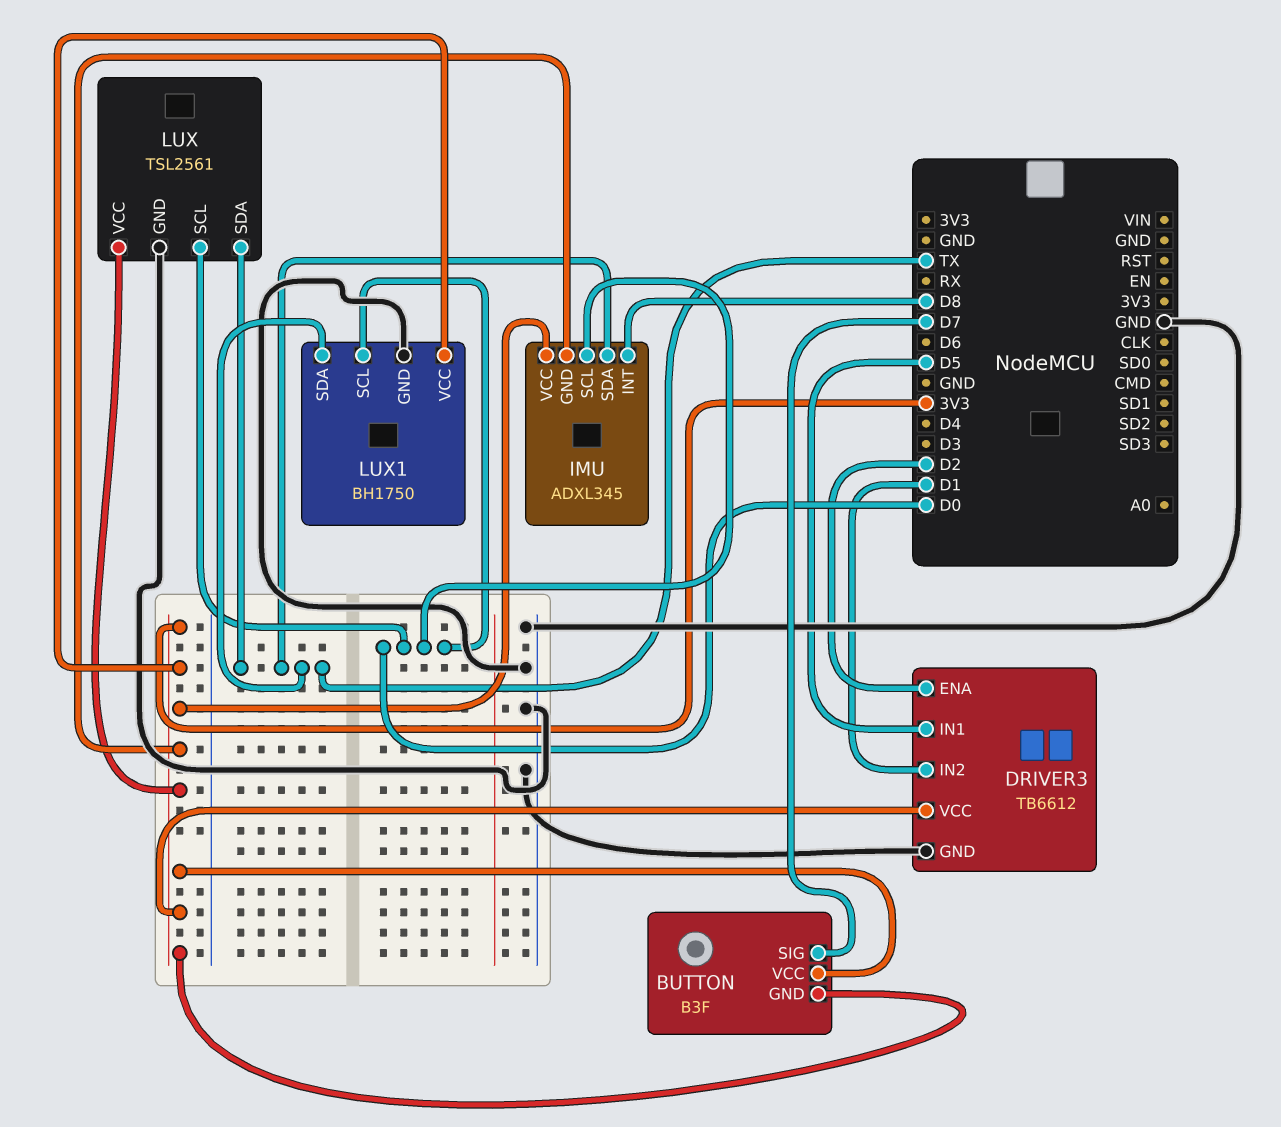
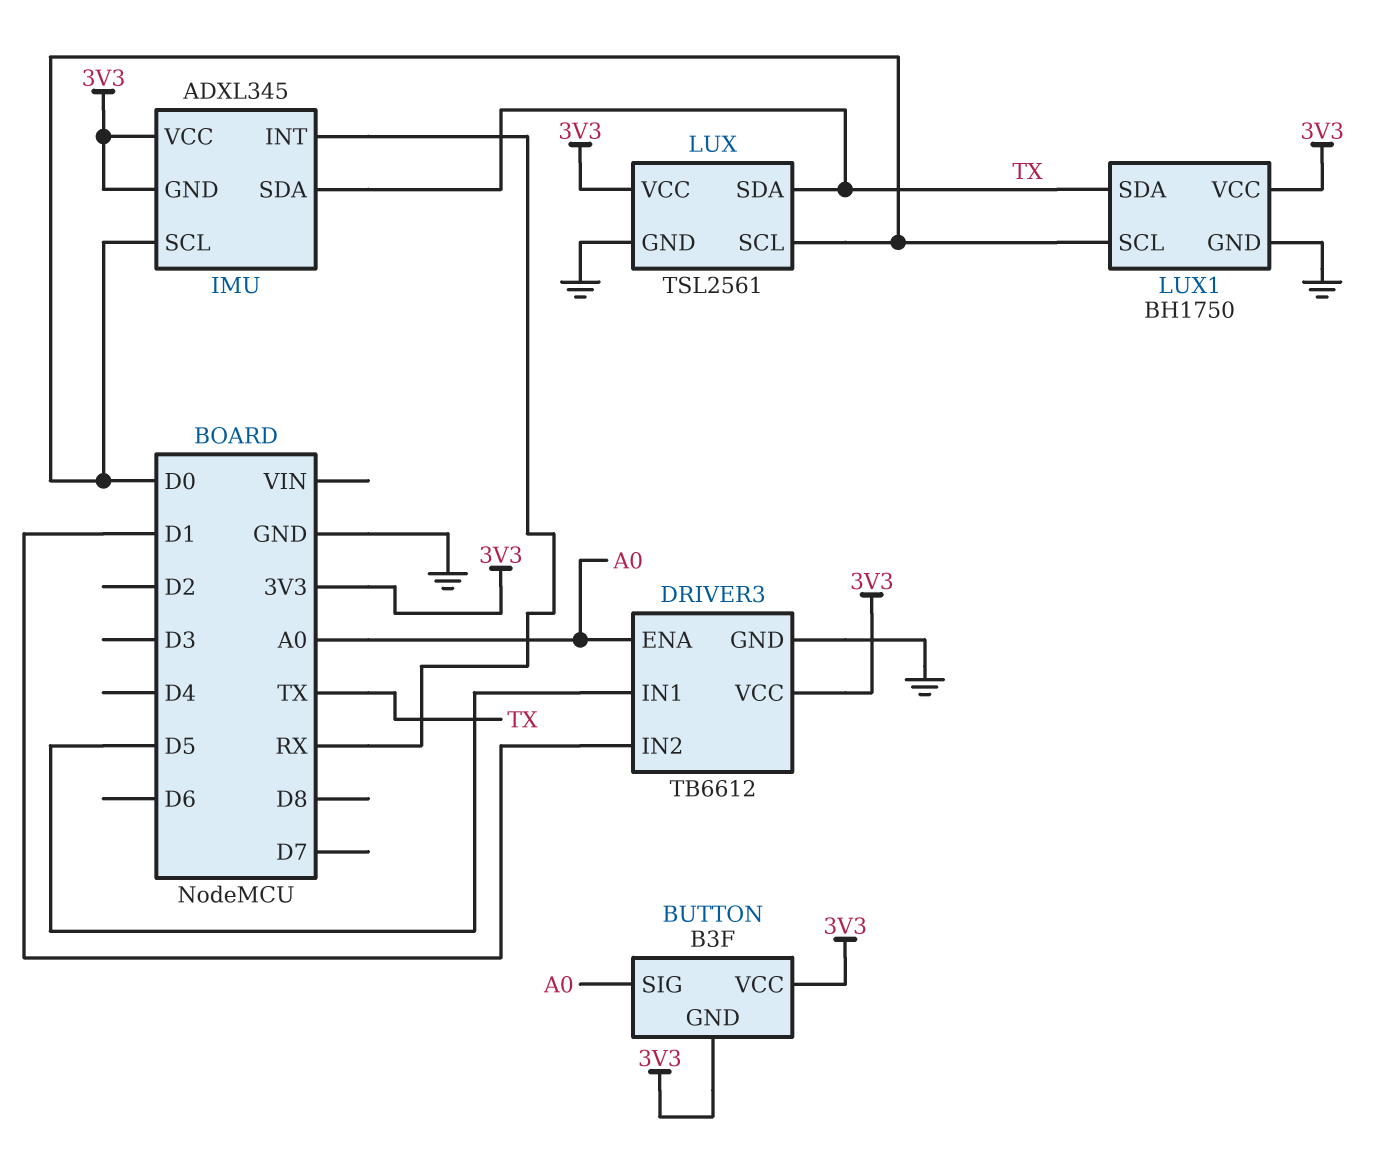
BUTTON pin SIG: D7 -> A0
DRIVER3 pin ENA: D2 -> A0
IMU pin INT: D8 -> RX

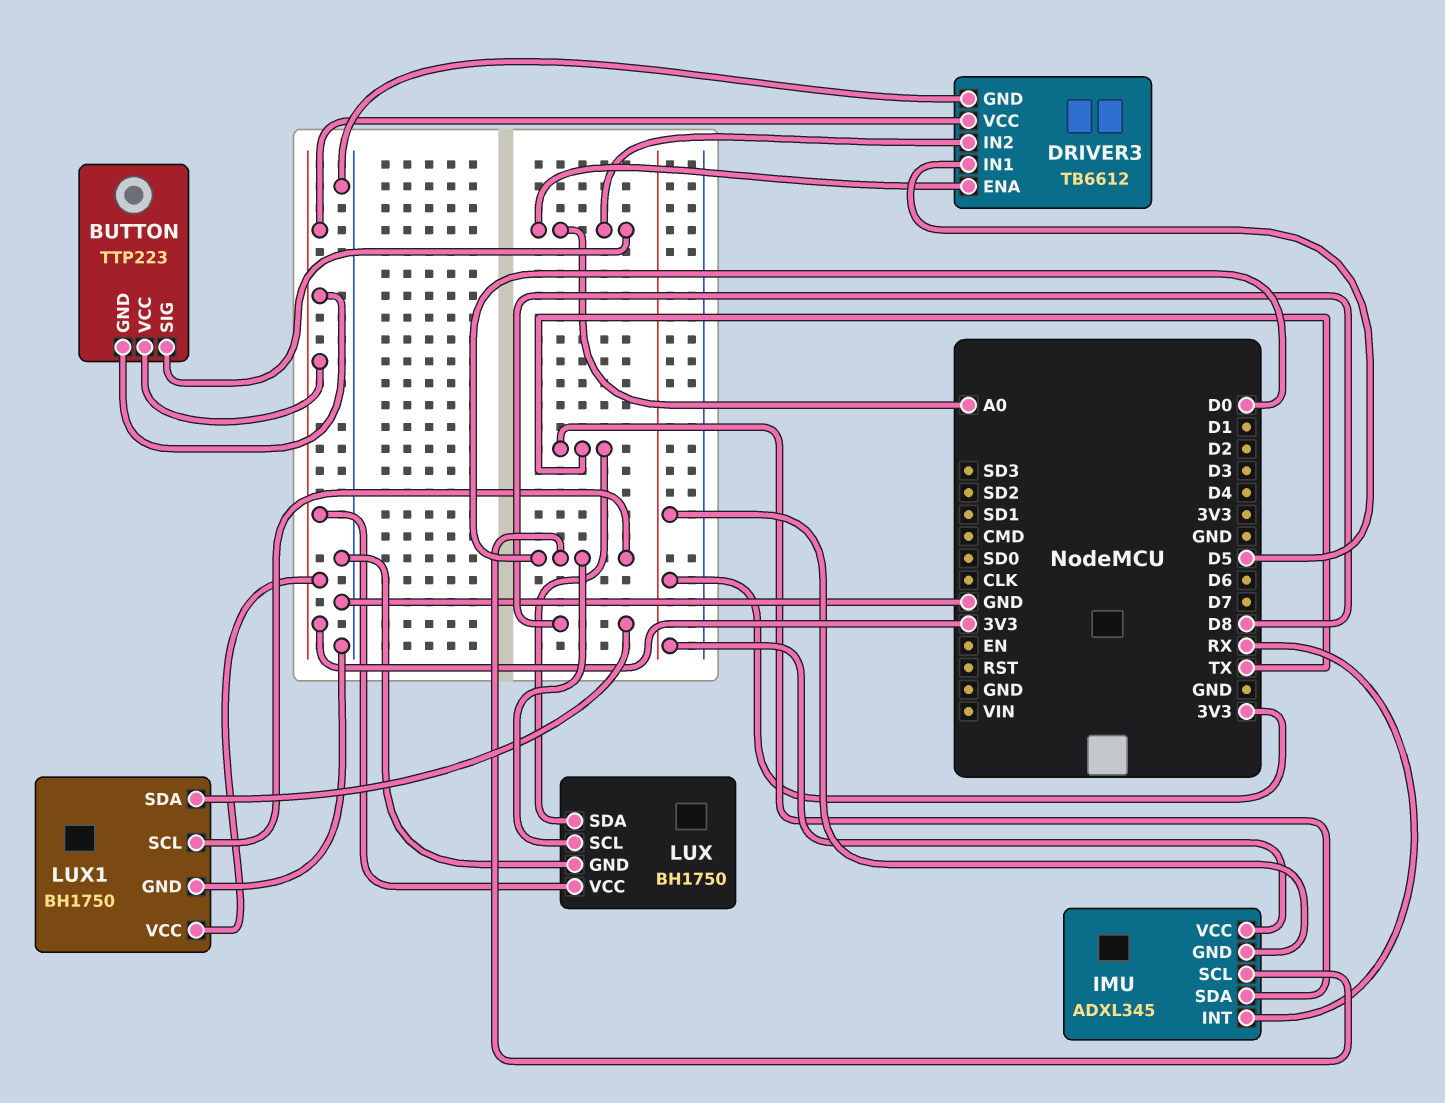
BUTTON: B3F -> TTP223
DRIVER3 pin IN2: D1 -> A0
LUX: TSL2561 -> BH1750
LUX1 pin SDA: TX -> D8

